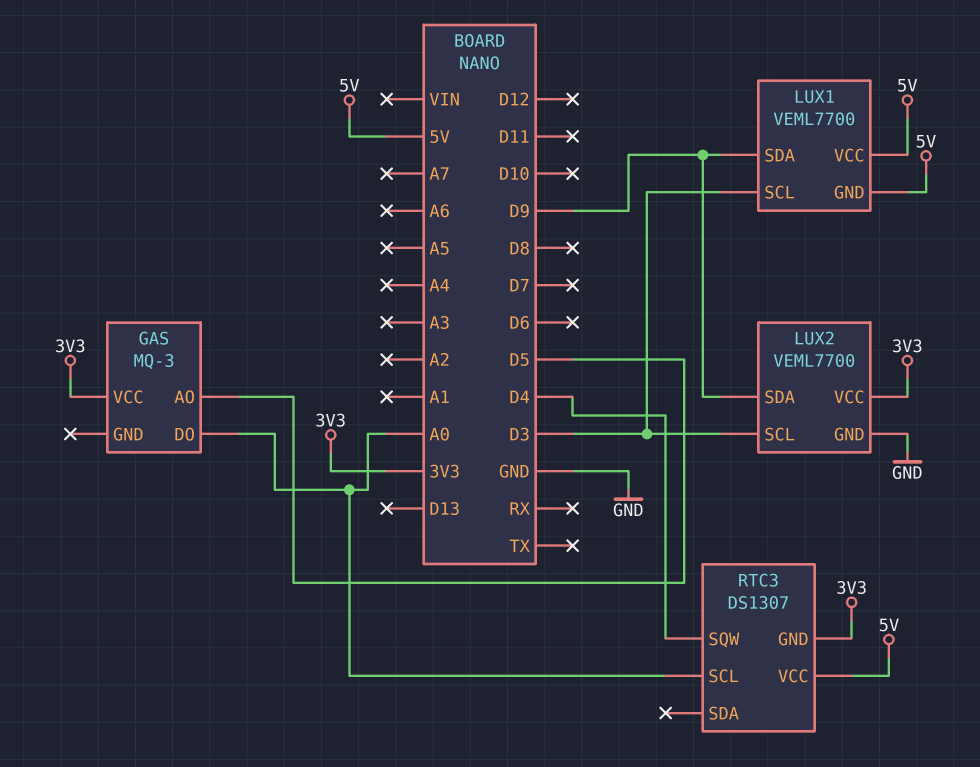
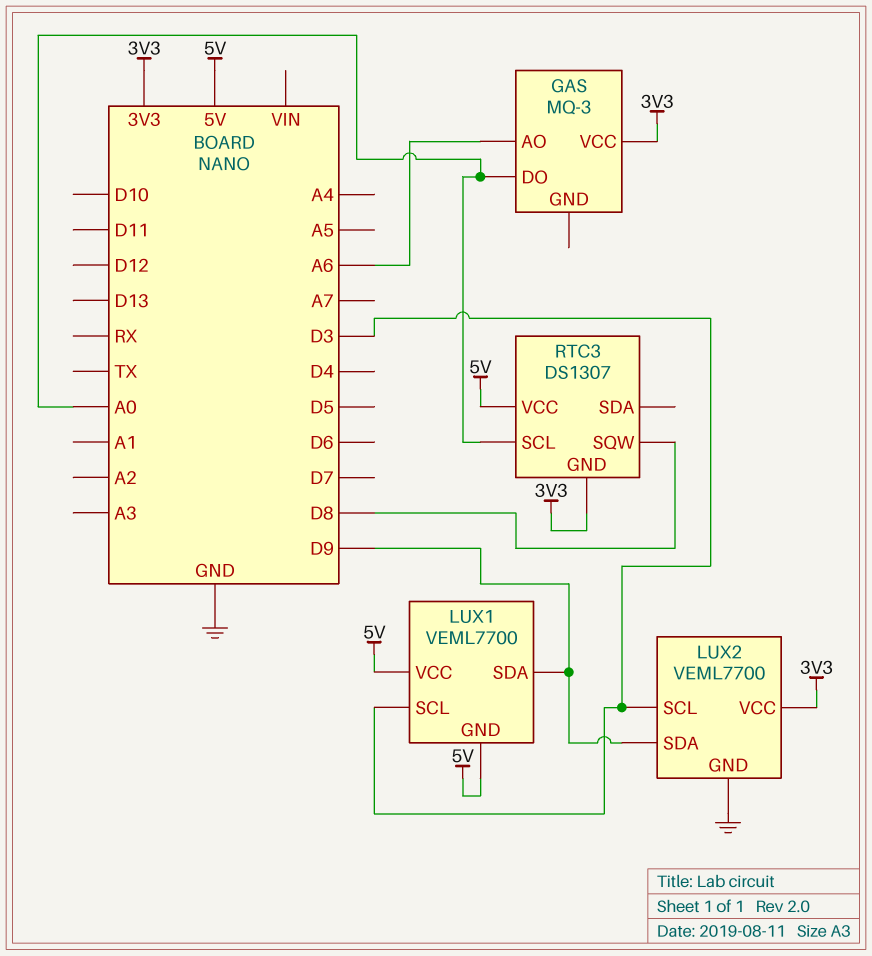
GAS pin AO: D5 -> A6
RTC3 pin SQW: D4 -> D8

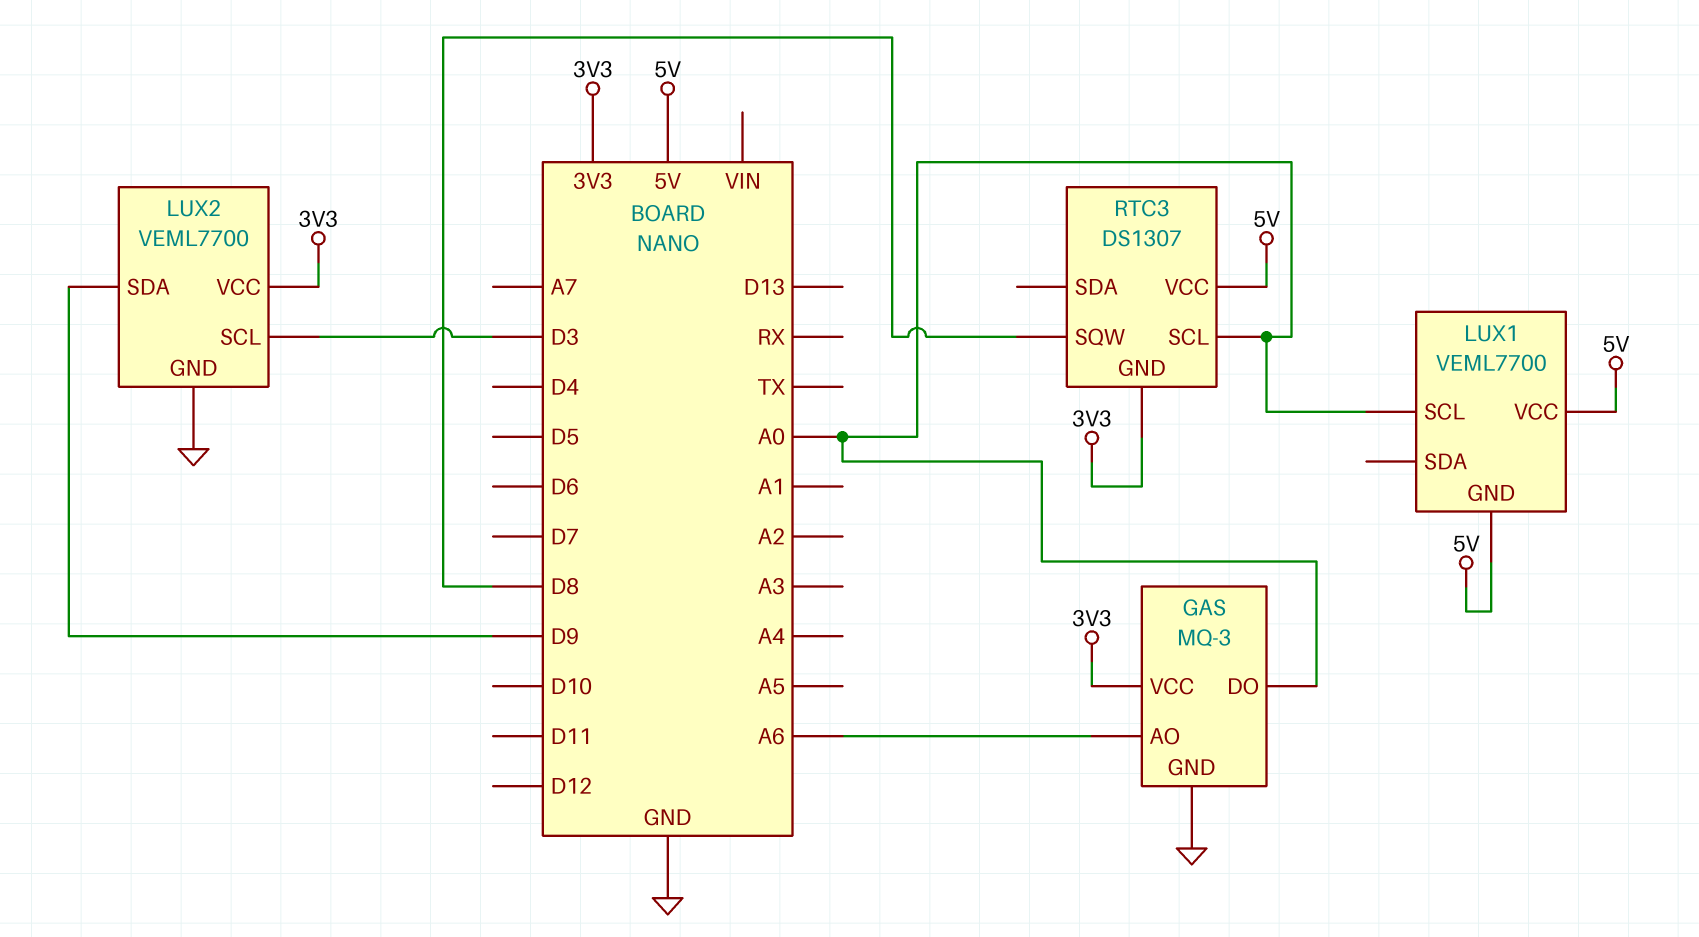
GAS pin GND: none -> GND
LUX1 pin SCL: D3 -> A0
LUX1 pin SDA: D9 -> none

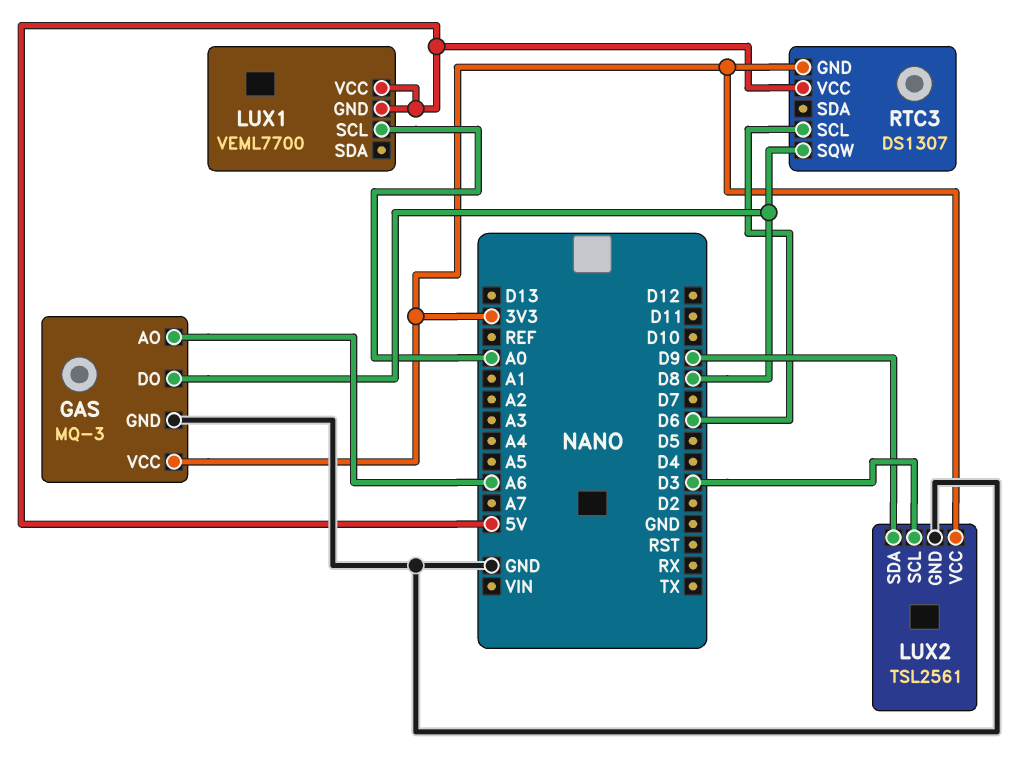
GAS pin DO: A0 -> D8
LUX2: VEML7700 -> TSL2561
RTC3 pin SCL: A0 -> D6

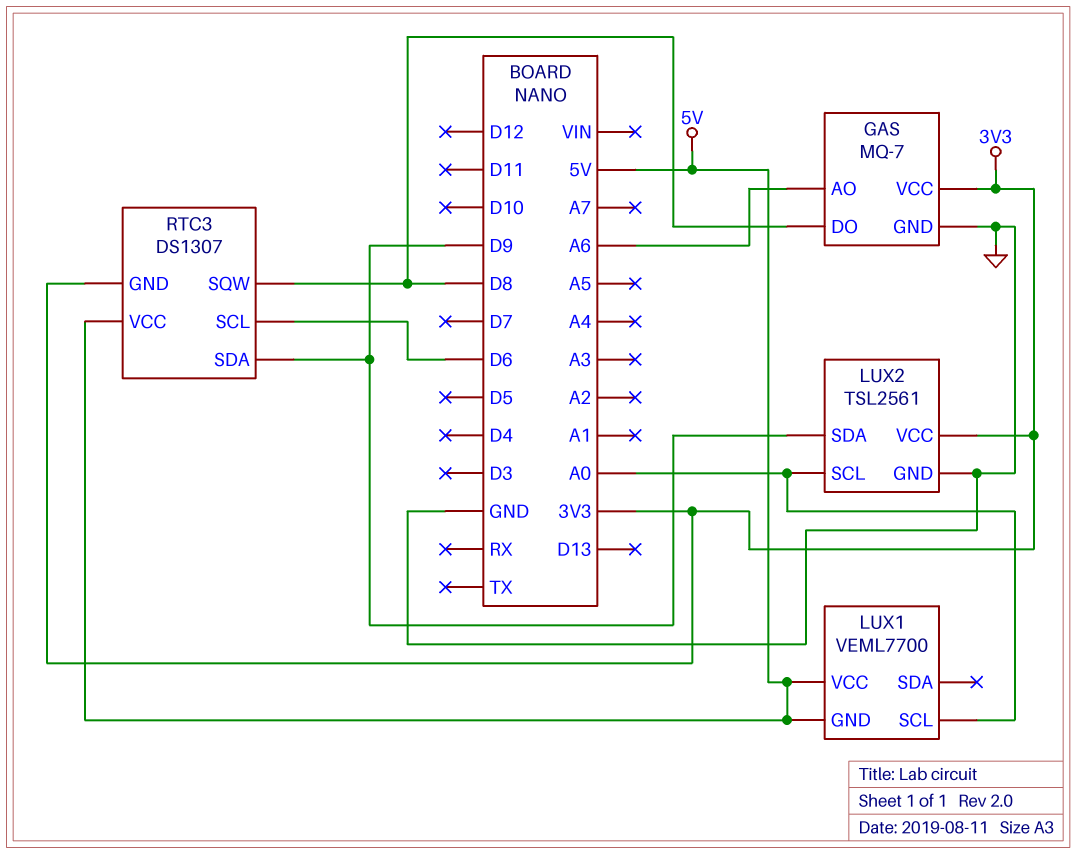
GAS: MQ-3 -> MQ-7
LUX2 pin SCL: D3 -> A0
RTC3 pin SDA: none -> D9

